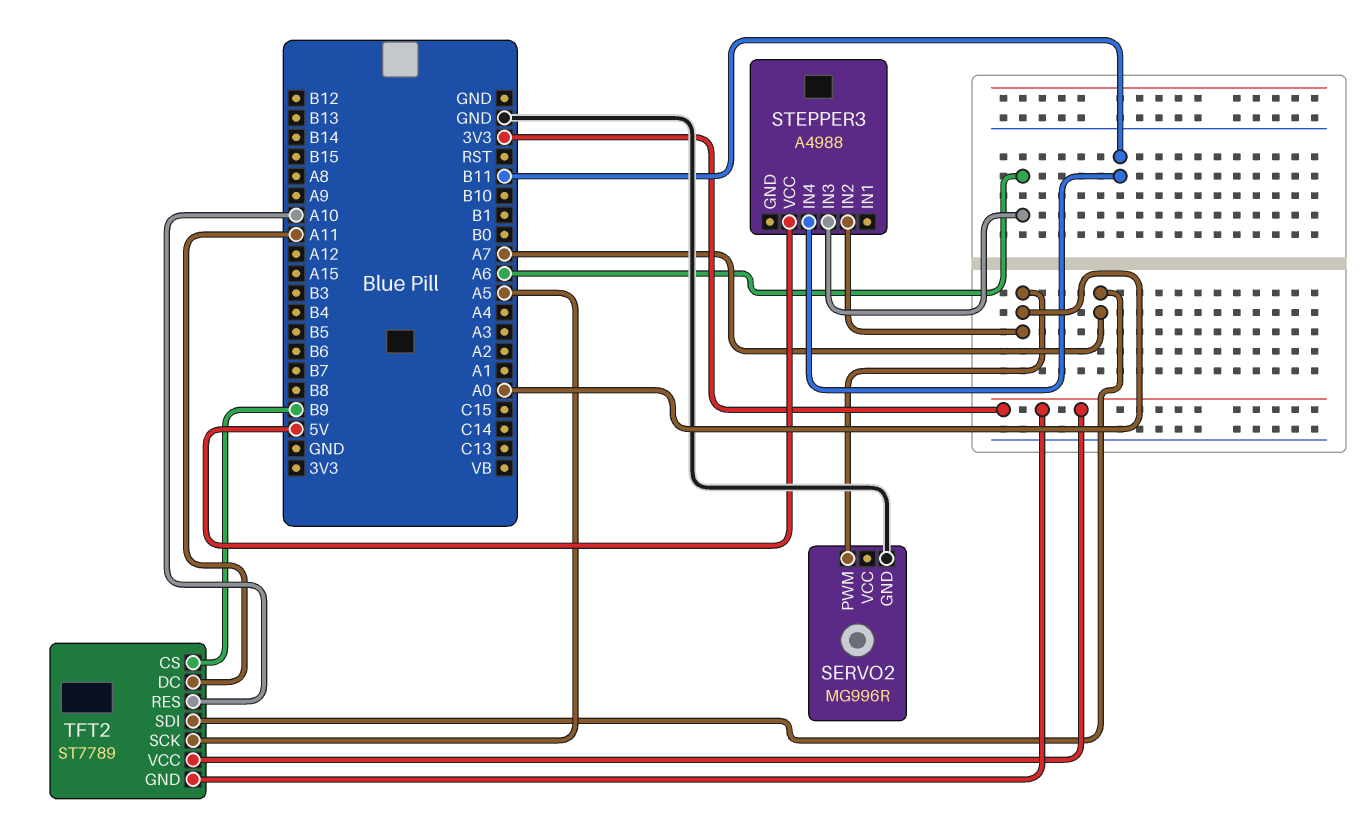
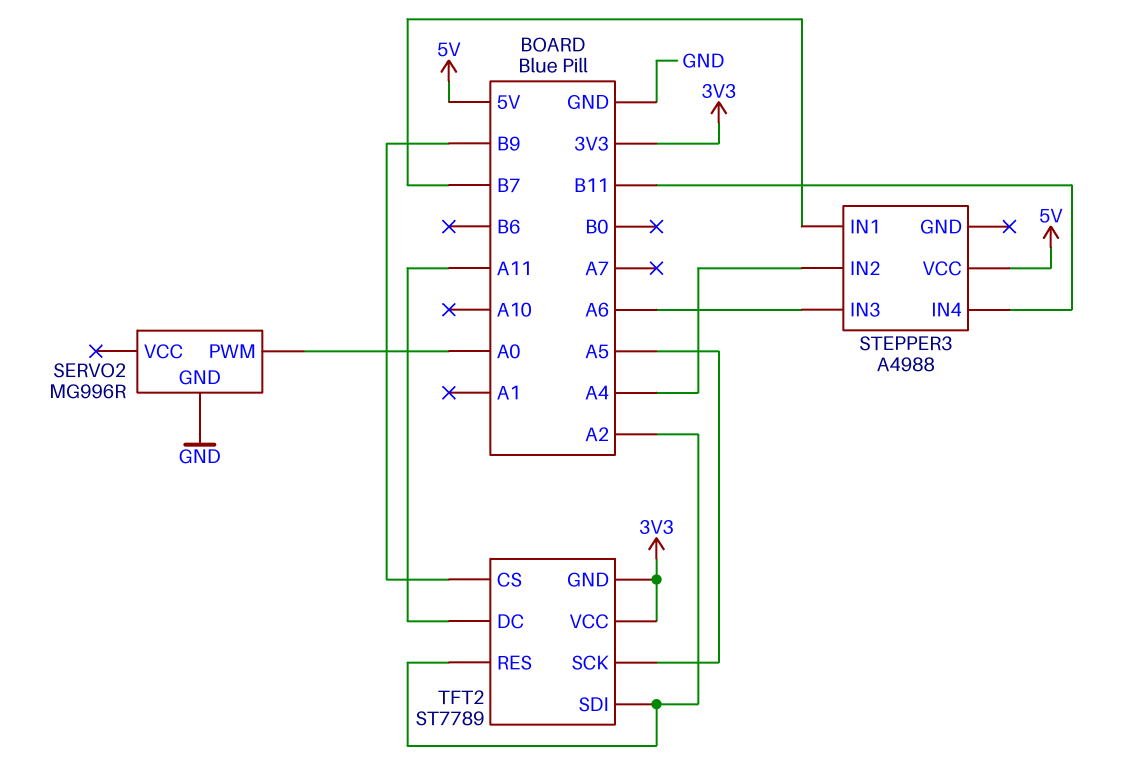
STEPPER3 pin IN1: none -> B7
STEPPER3 pin IN2: A0 -> A4
TFT2 pin RES: A10 -> A2
TFT2 pin SDI: A7 -> A2

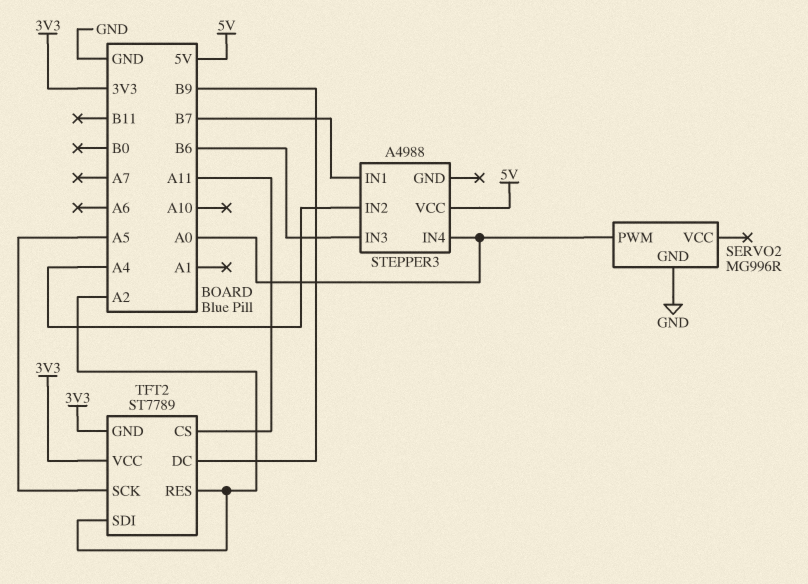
STEPPER3 pin IN3: A6 -> B6
STEPPER3 pin IN4: B11 -> A0
TFT2 pin CS: B9 -> A11
TFT2 pin DC: A11 -> B9

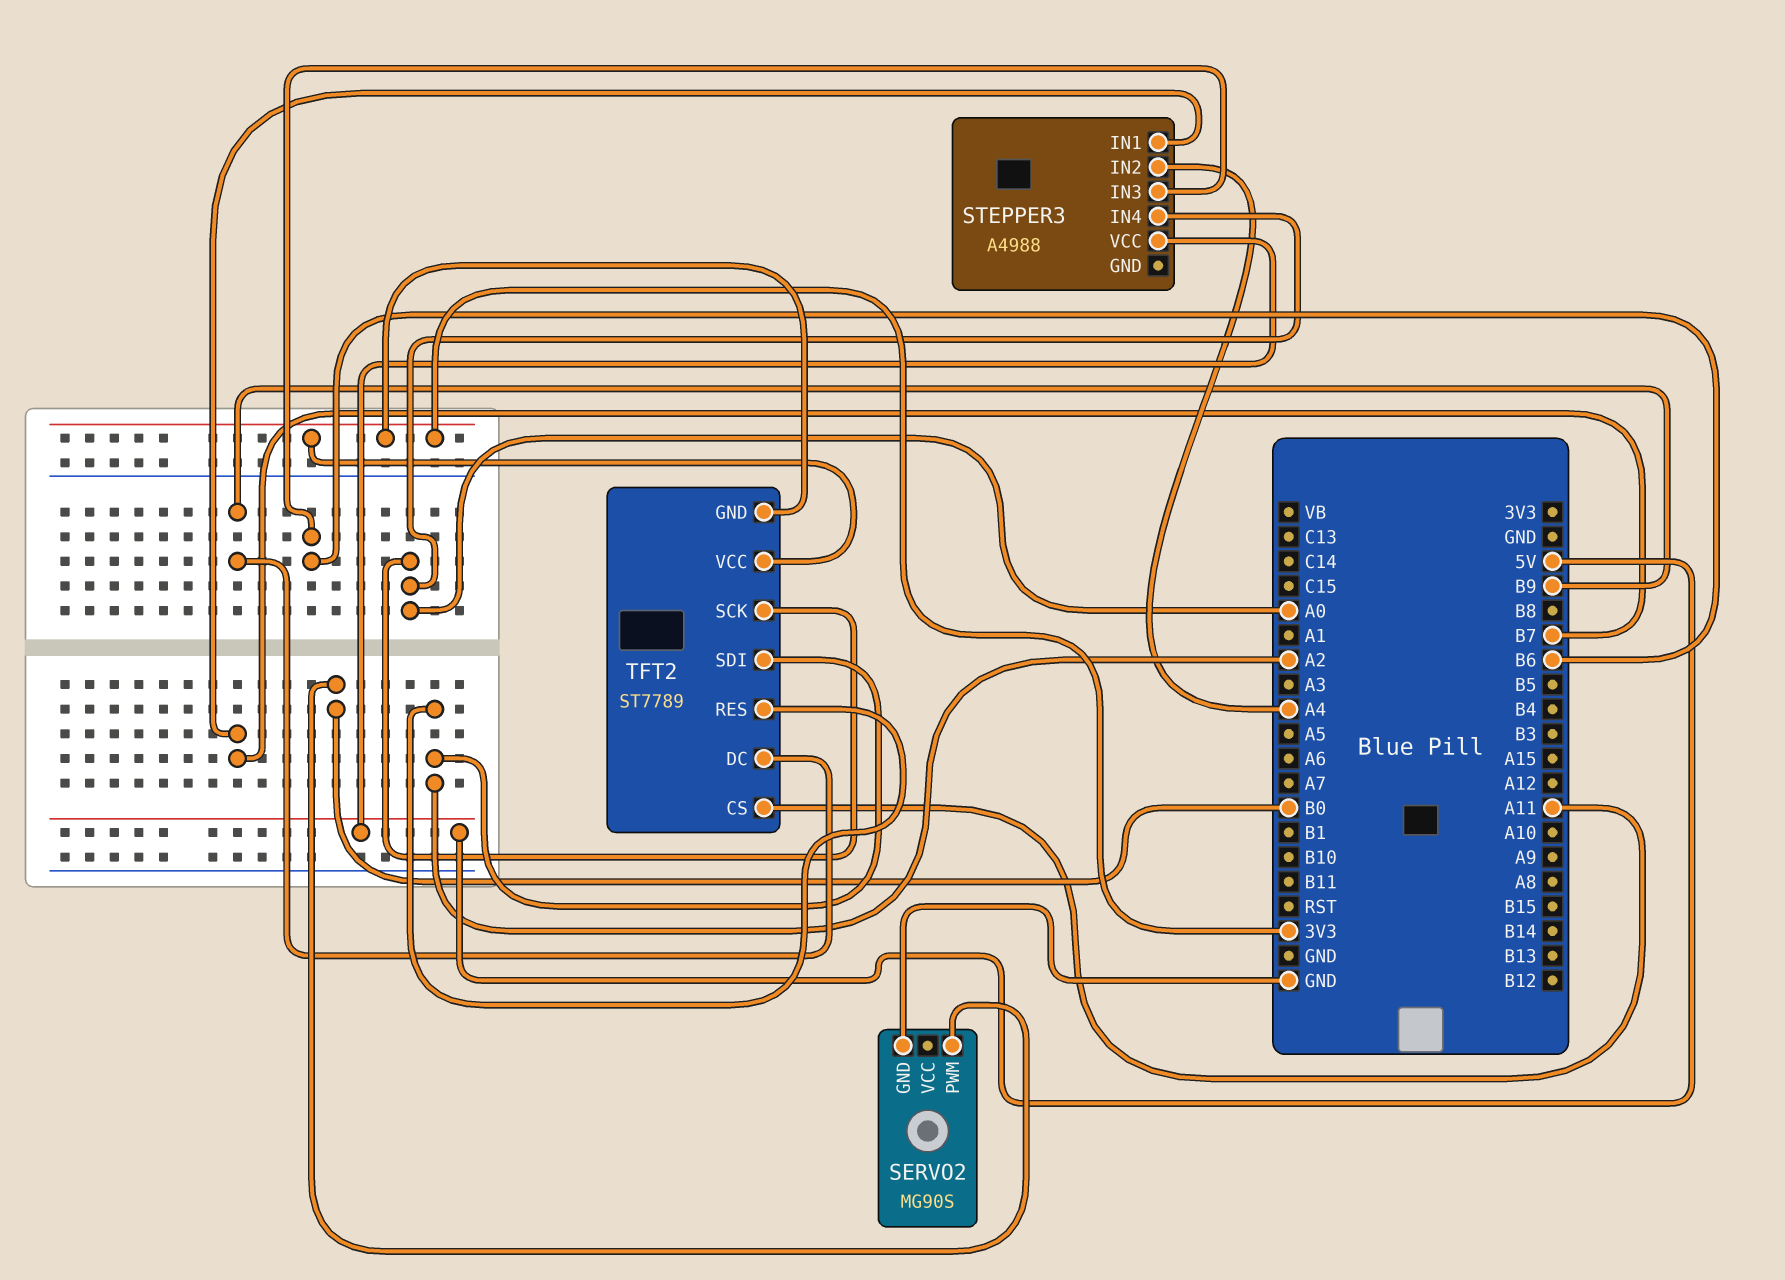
SERVO2: MG996R -> MG90S
SERVO2 pin PWM: A0 -> B0
TFT2 pin SCK: A5 -> A0

